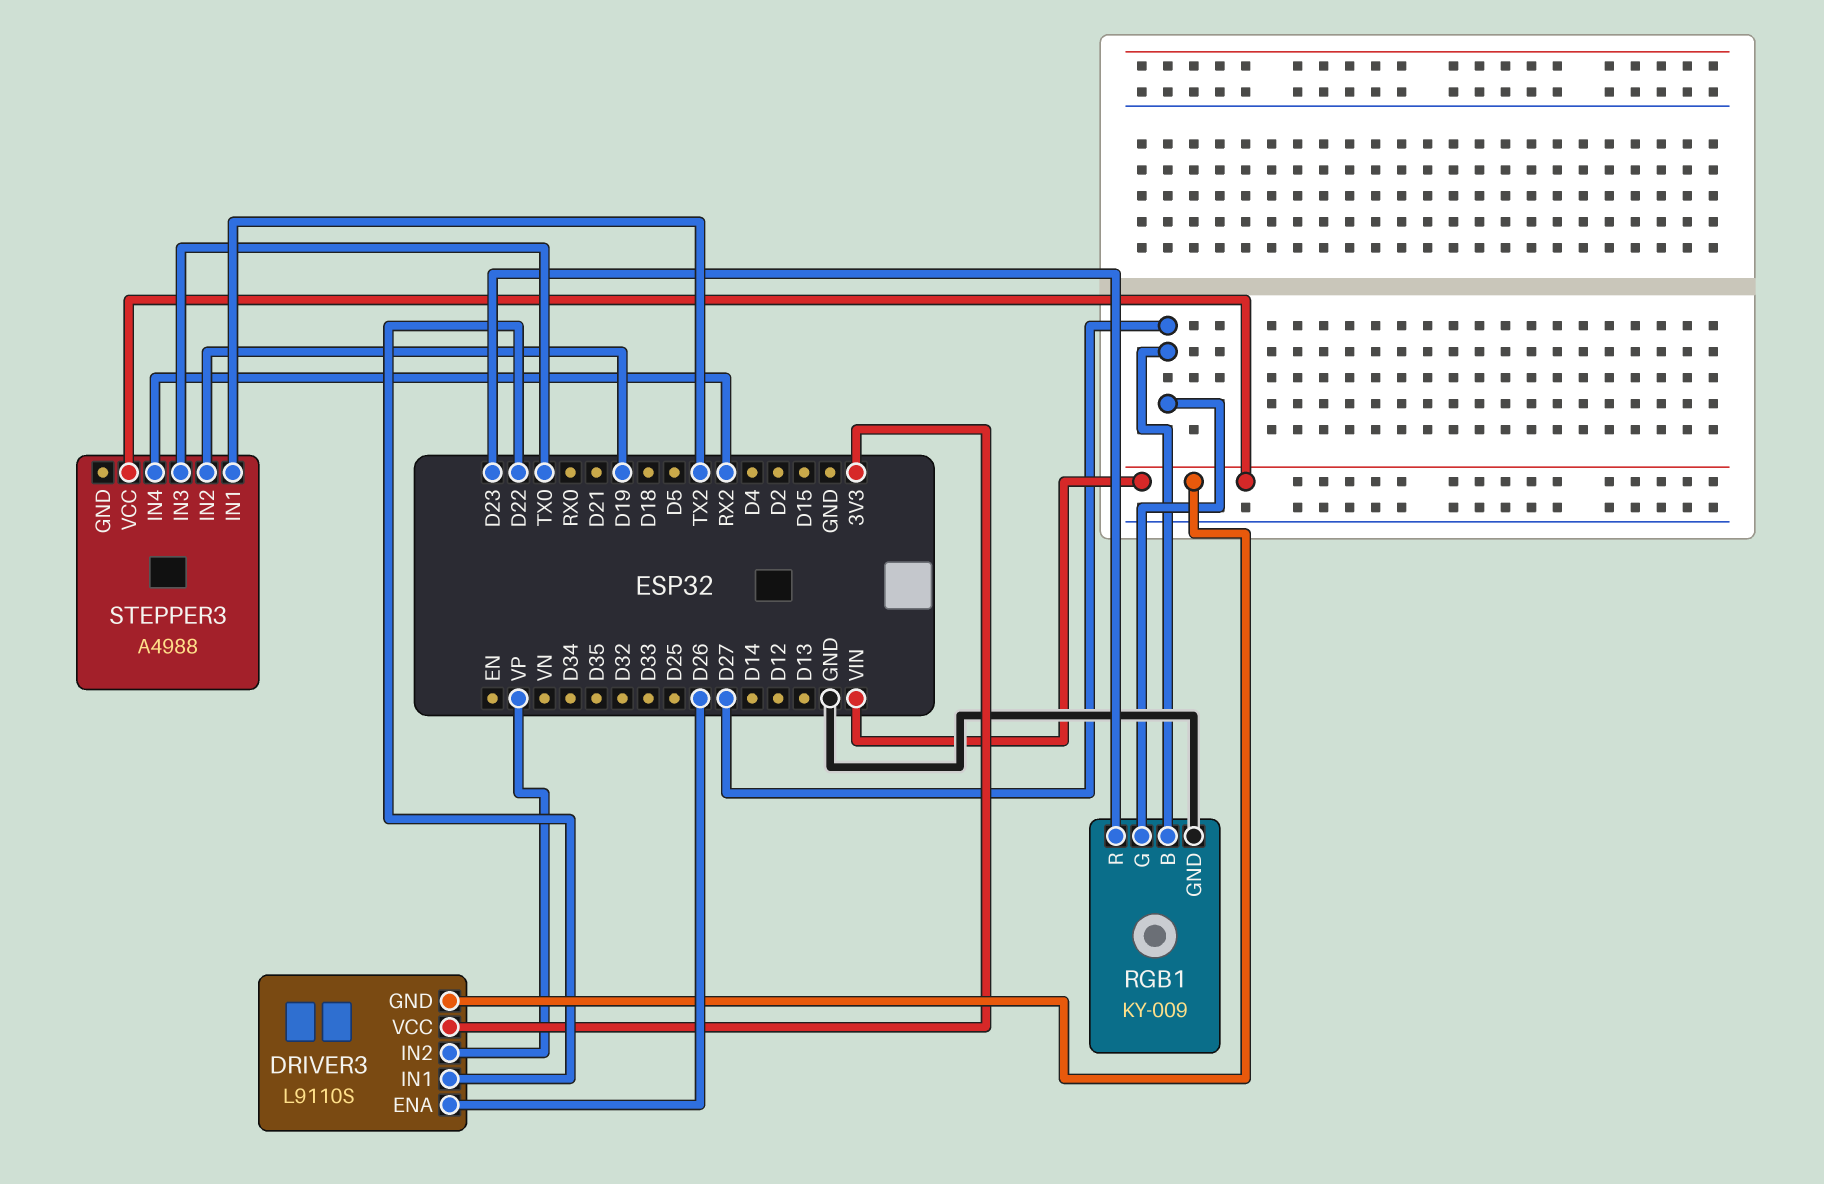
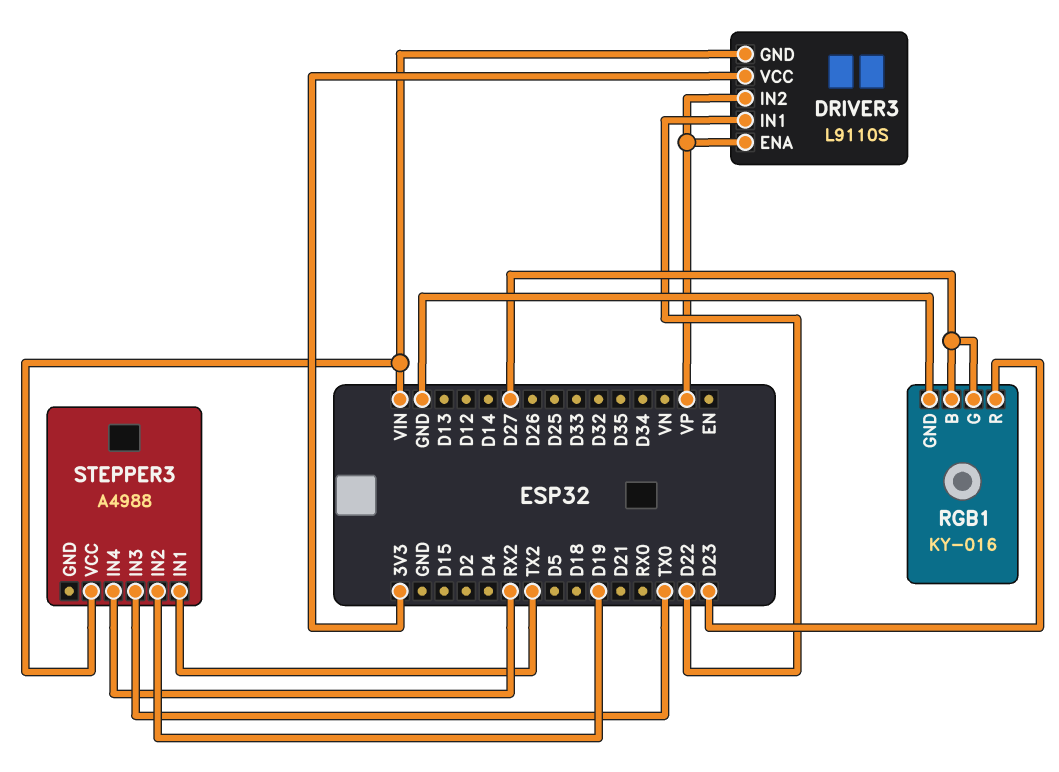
DRIVER3 pin ENA: D26 -> VP
RGB1: KY-009 -> KY-016

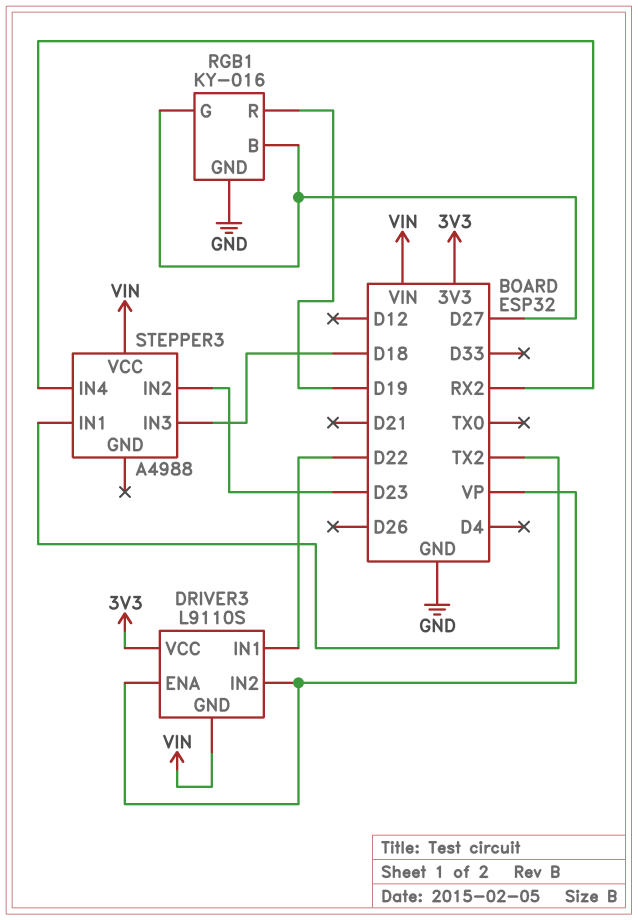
RGB1 pin R: D23 -> D19
STEPPER3 pin IN2: D19 -> D23
STEPPER3 pin IN3: TX0 -> D18

